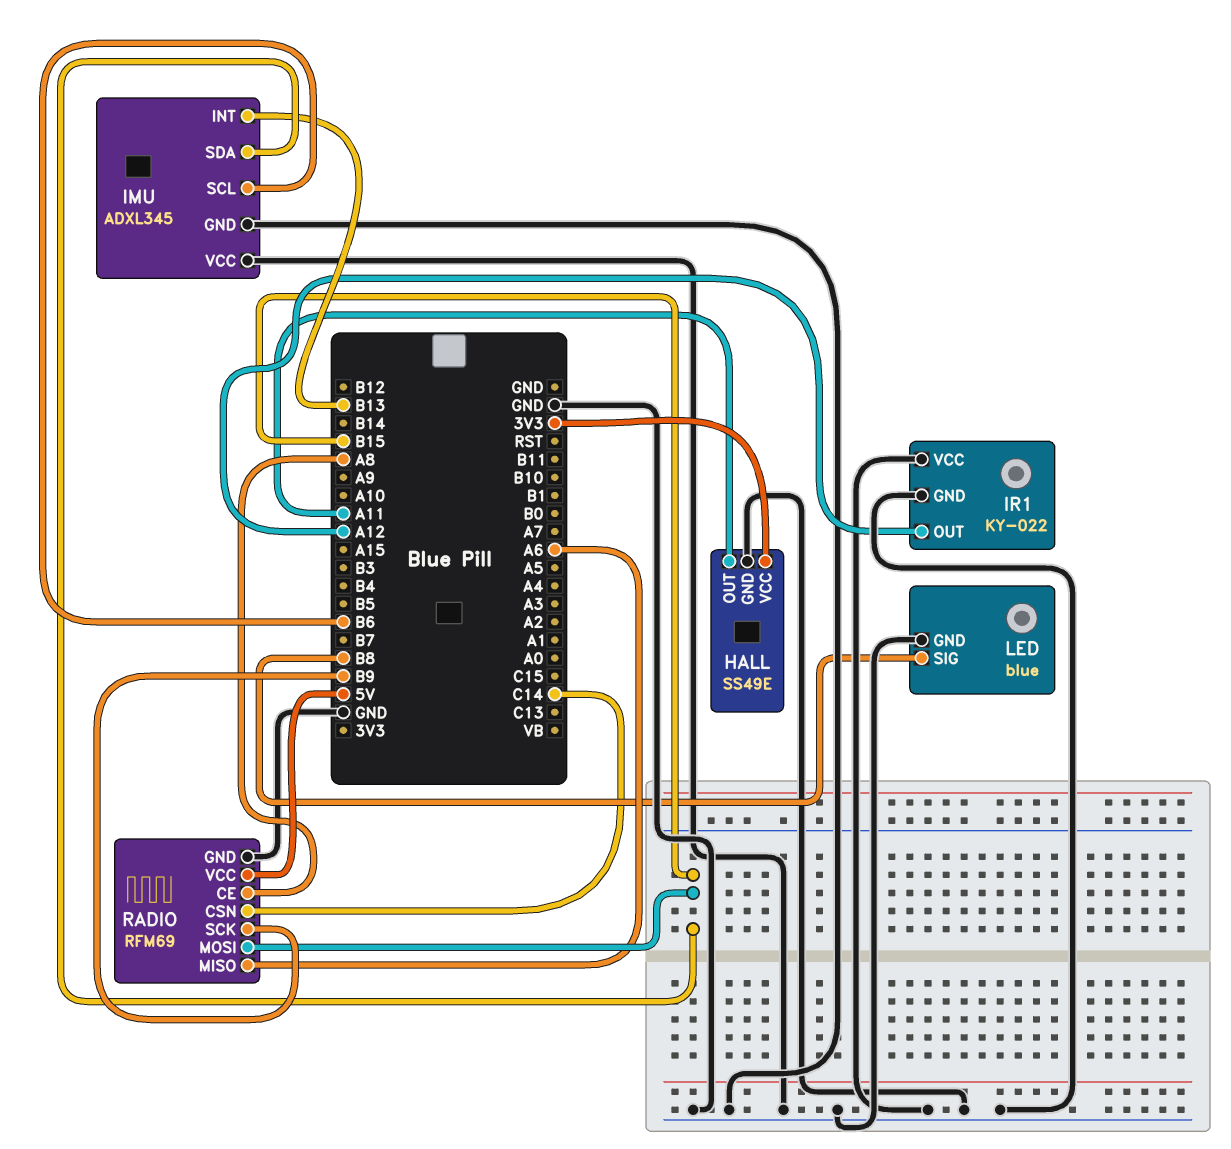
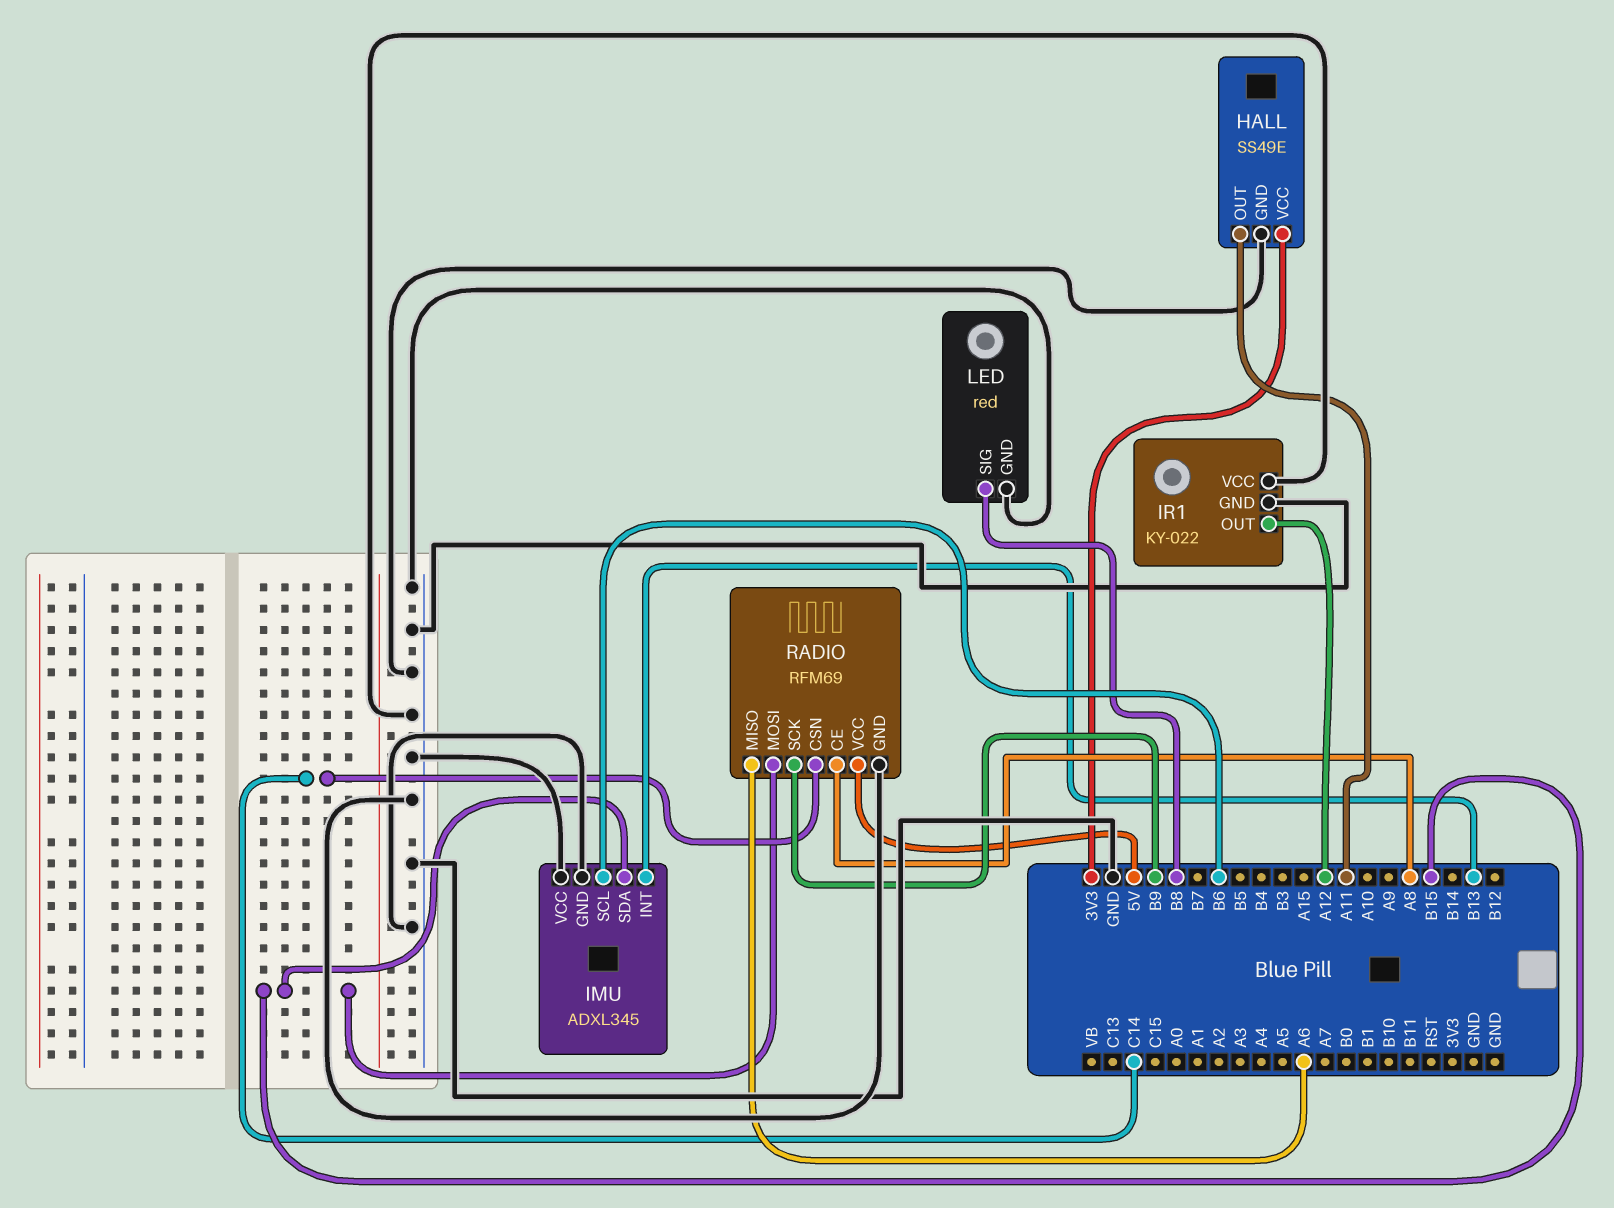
LED: blue -> red

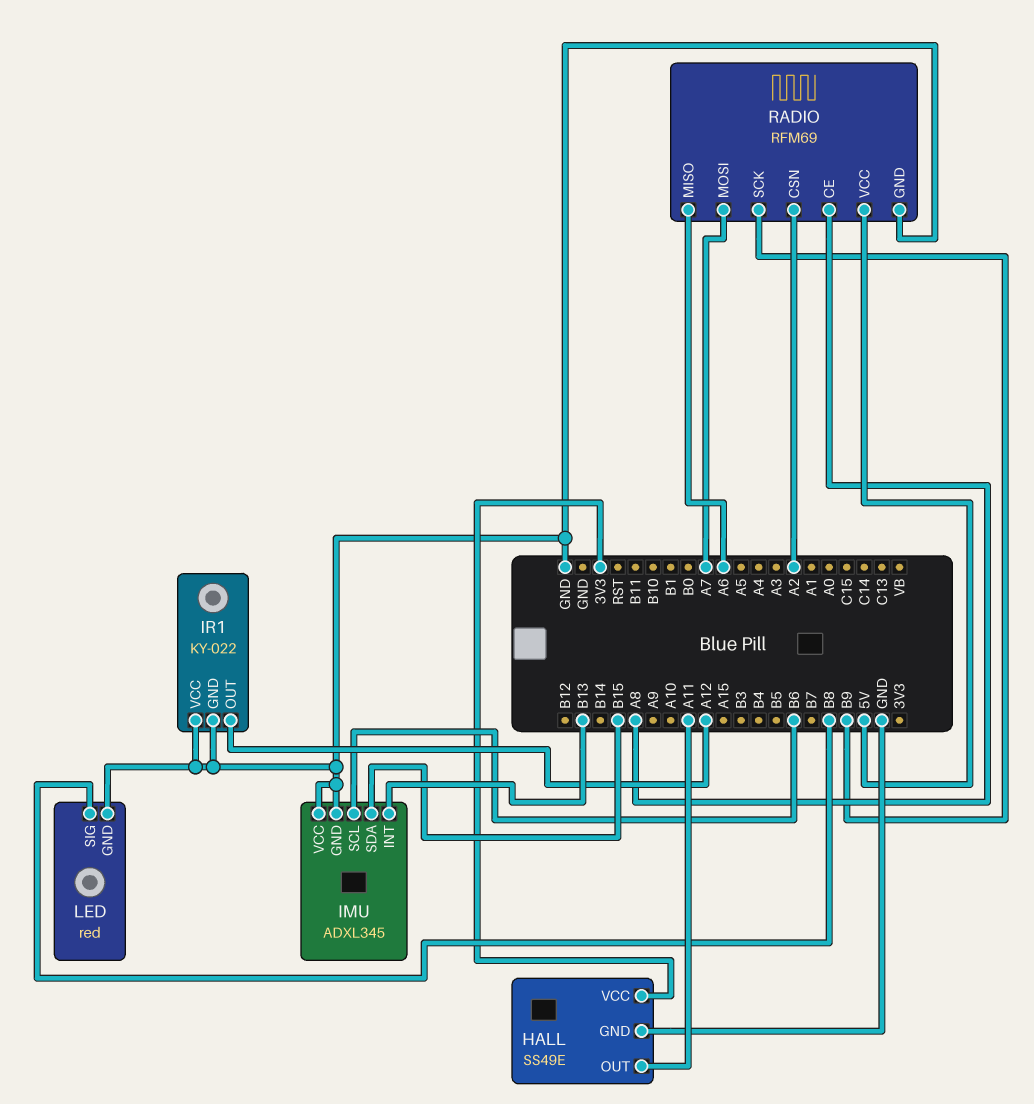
RADIO pin CSN: C14 -> A2
RADIO pin MOSI: B15 -> A7

